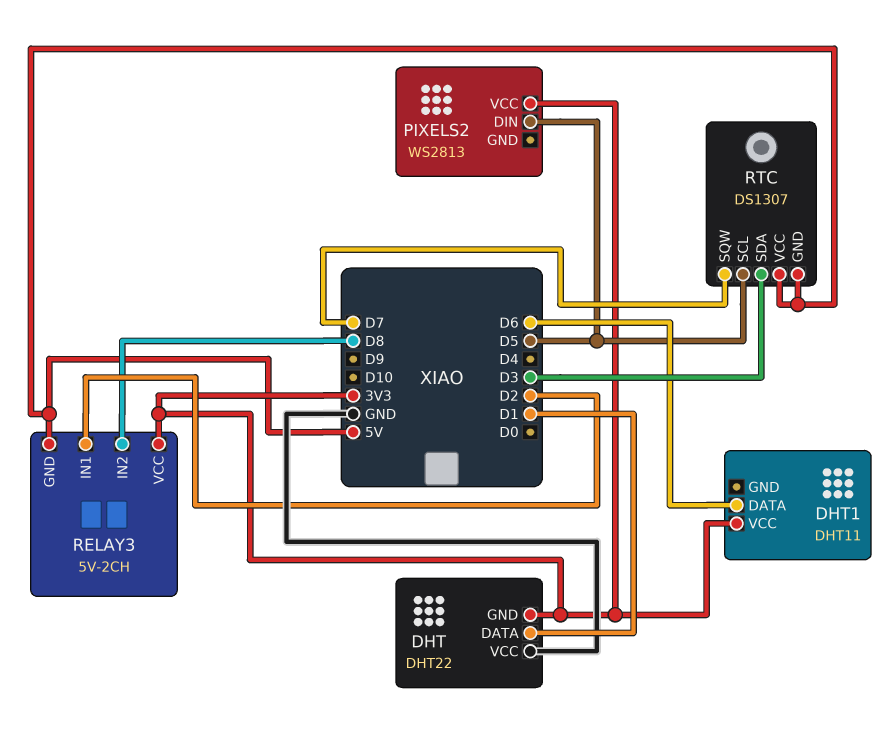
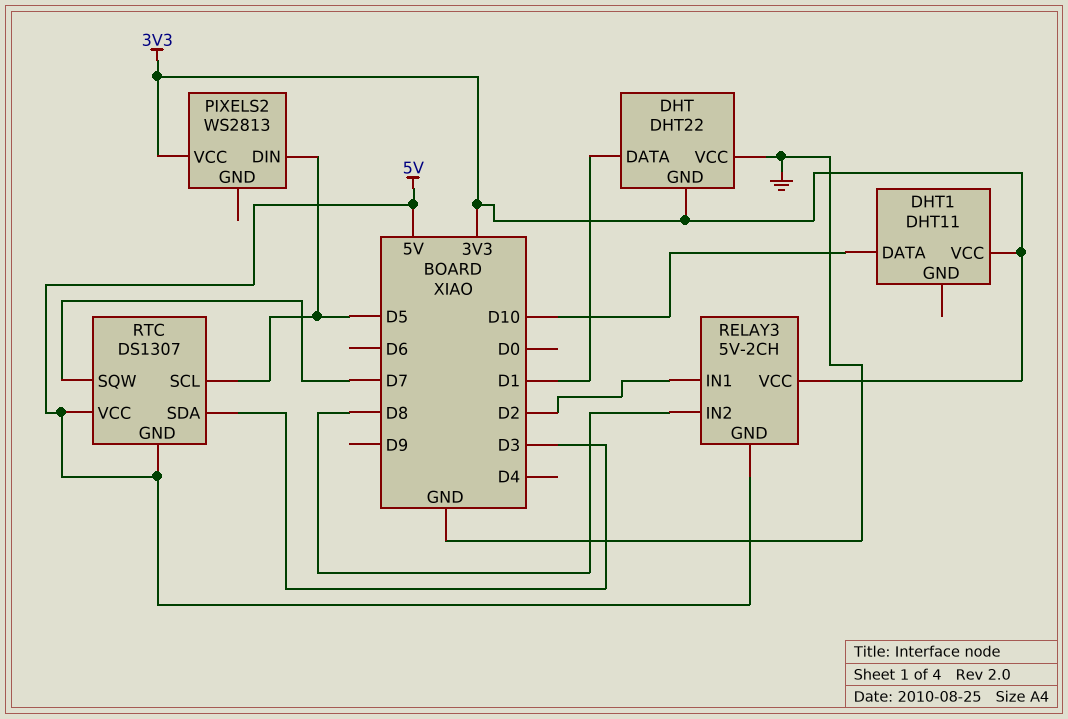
DHT1 pin DATA: D6 -> D10

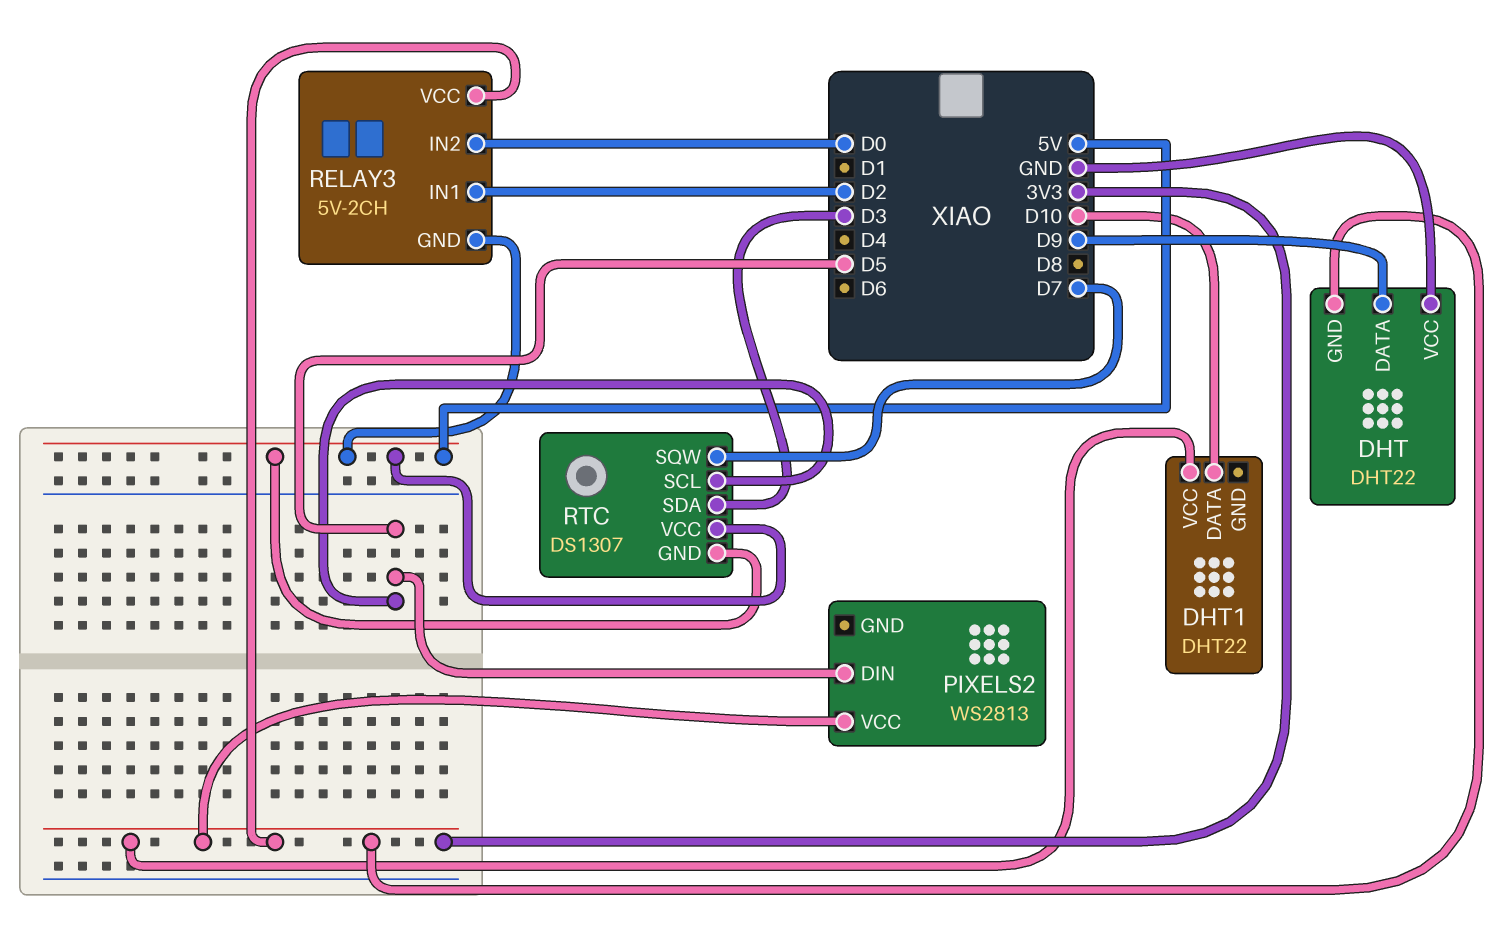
DHT pin DATA: D1 -> D9
DHT1: DHT11 -> DHT22
RELAY3 pin IN2: D8 -> D0

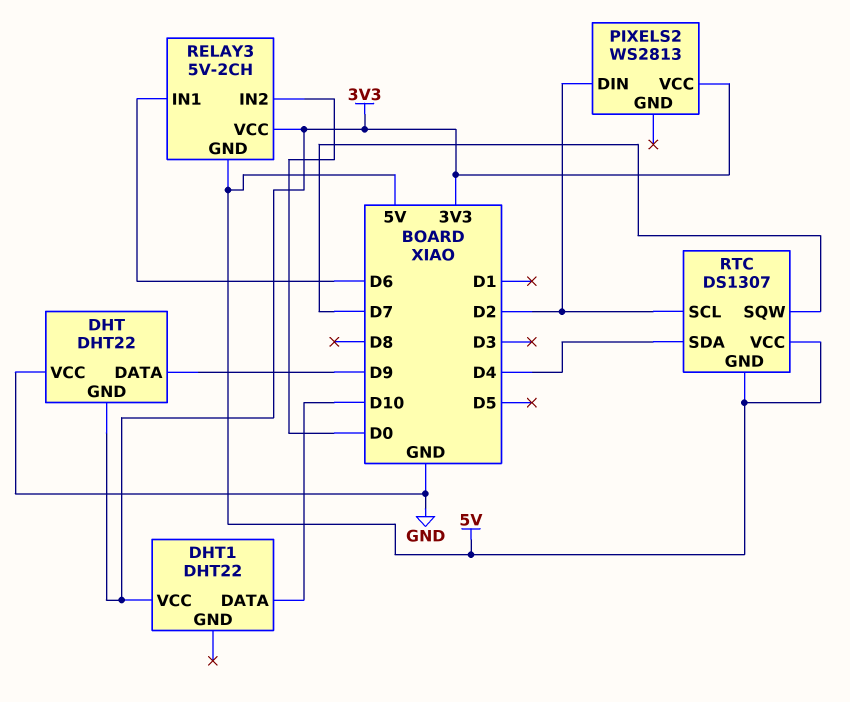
PIXELS2 pin DIN: D5 -> D2
RELAY3 pin IN1: D2 -> D6
RTC pin SCL: D5 -> D2
RTC pin SDA: D3 -> D4

